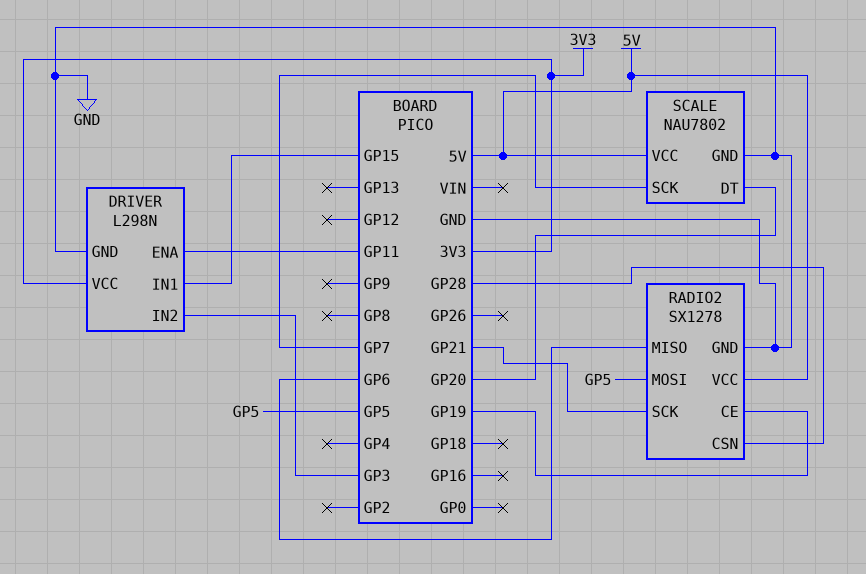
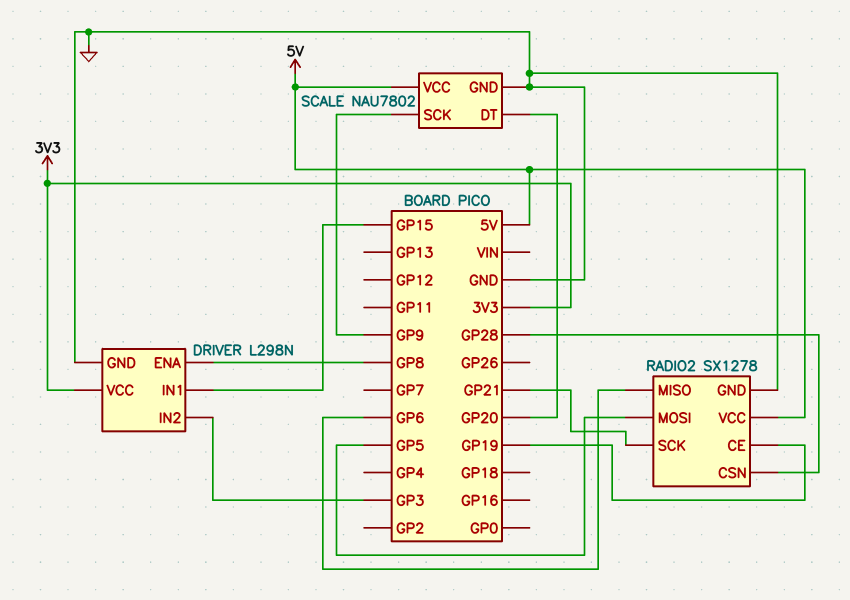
DRIVER pin ENA: GP11 -> GP8
SCALE pin SCK: GP7 -> GP9

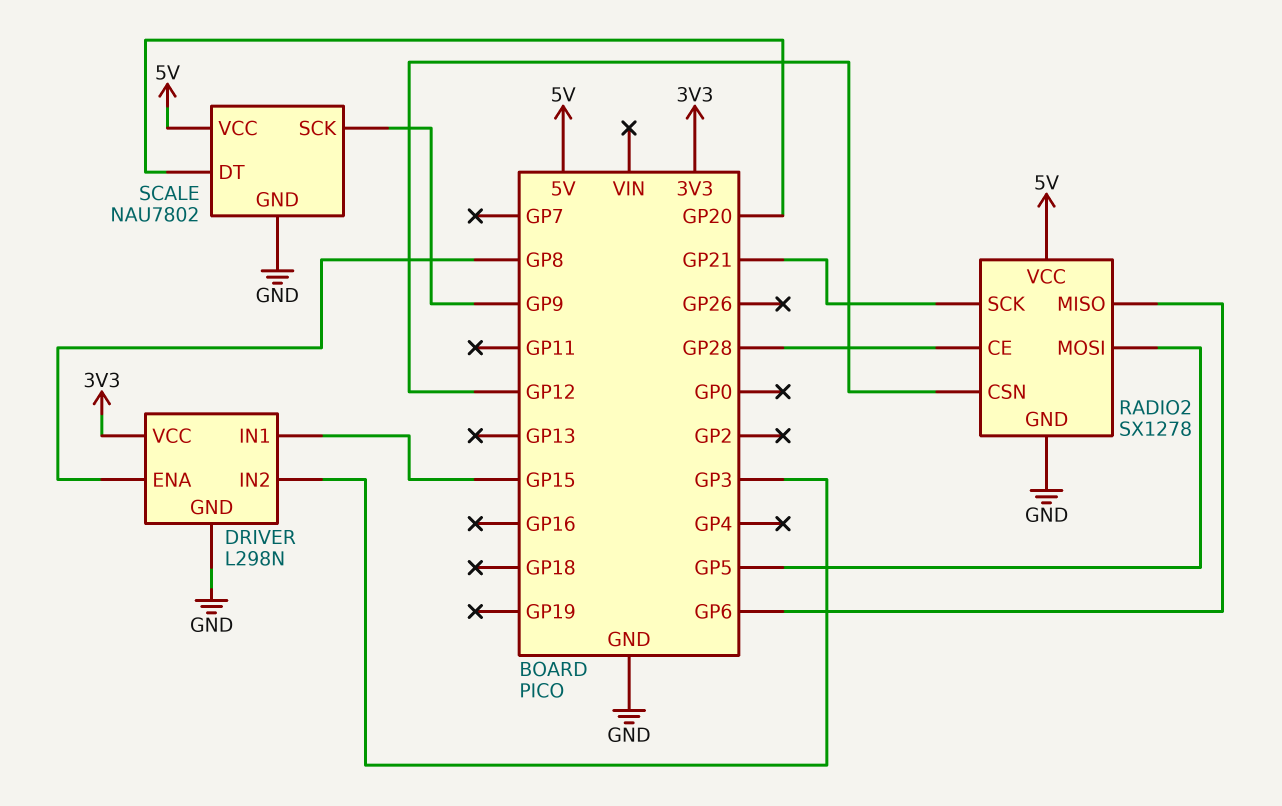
RADIO2 pin CE: GP19 -> GP28
RADIO2 pin CSN: GP28 -> GP12

